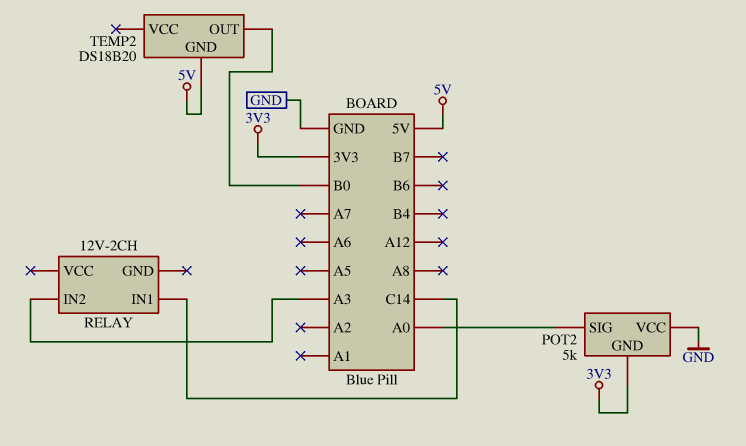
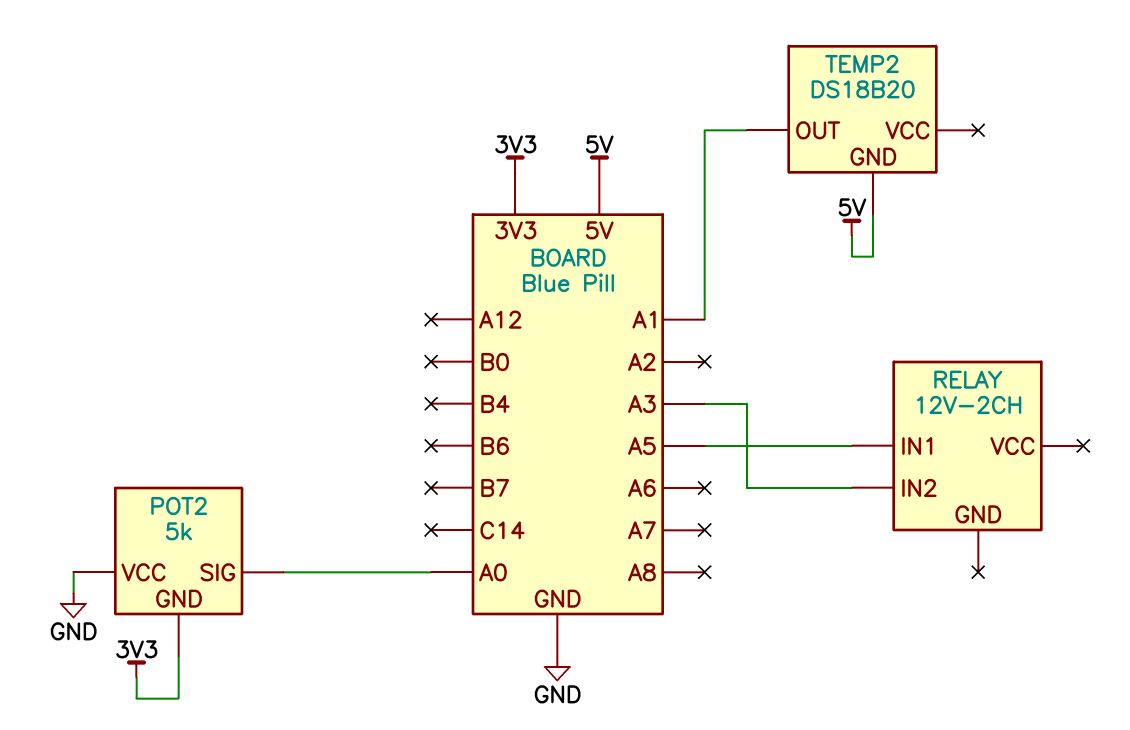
RELAY pin IN1: C14 -> A5
TEMP2 pin OUT: B0 -> A1

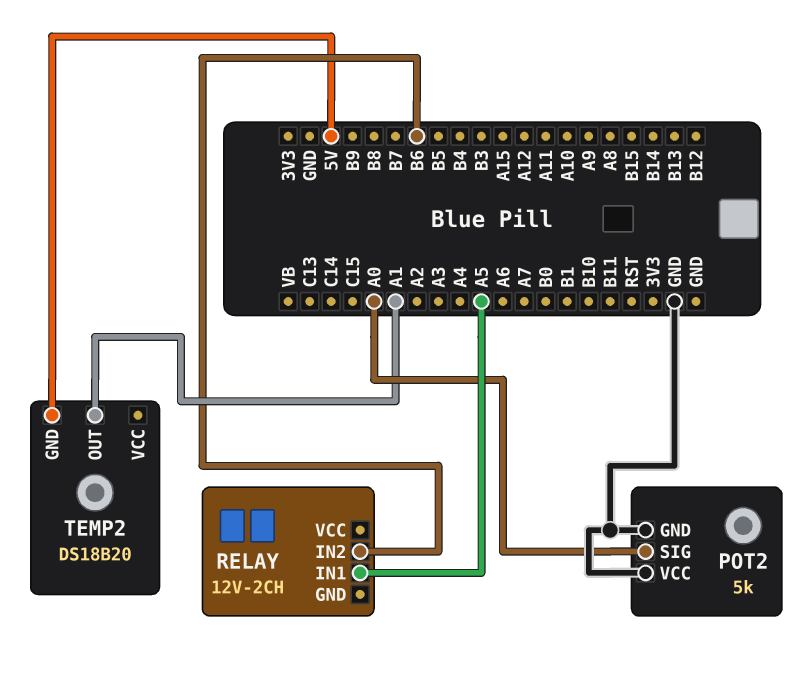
POT2 pin GND: 3V3 -> GND
RELAY pin IN2: A3 -> B6

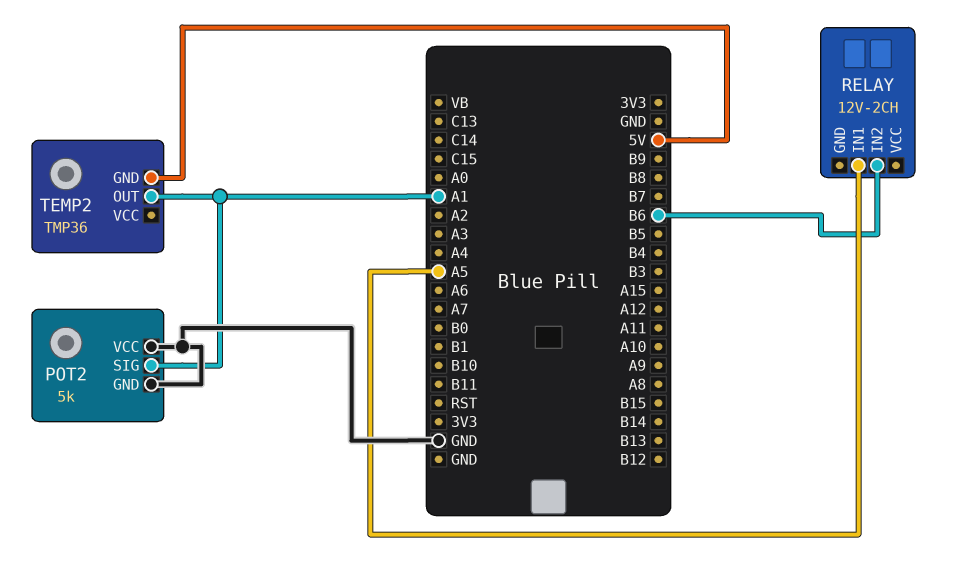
POT2 pin SIG: A0 -> A1
TEMP2: DS18B20 -> TMP36

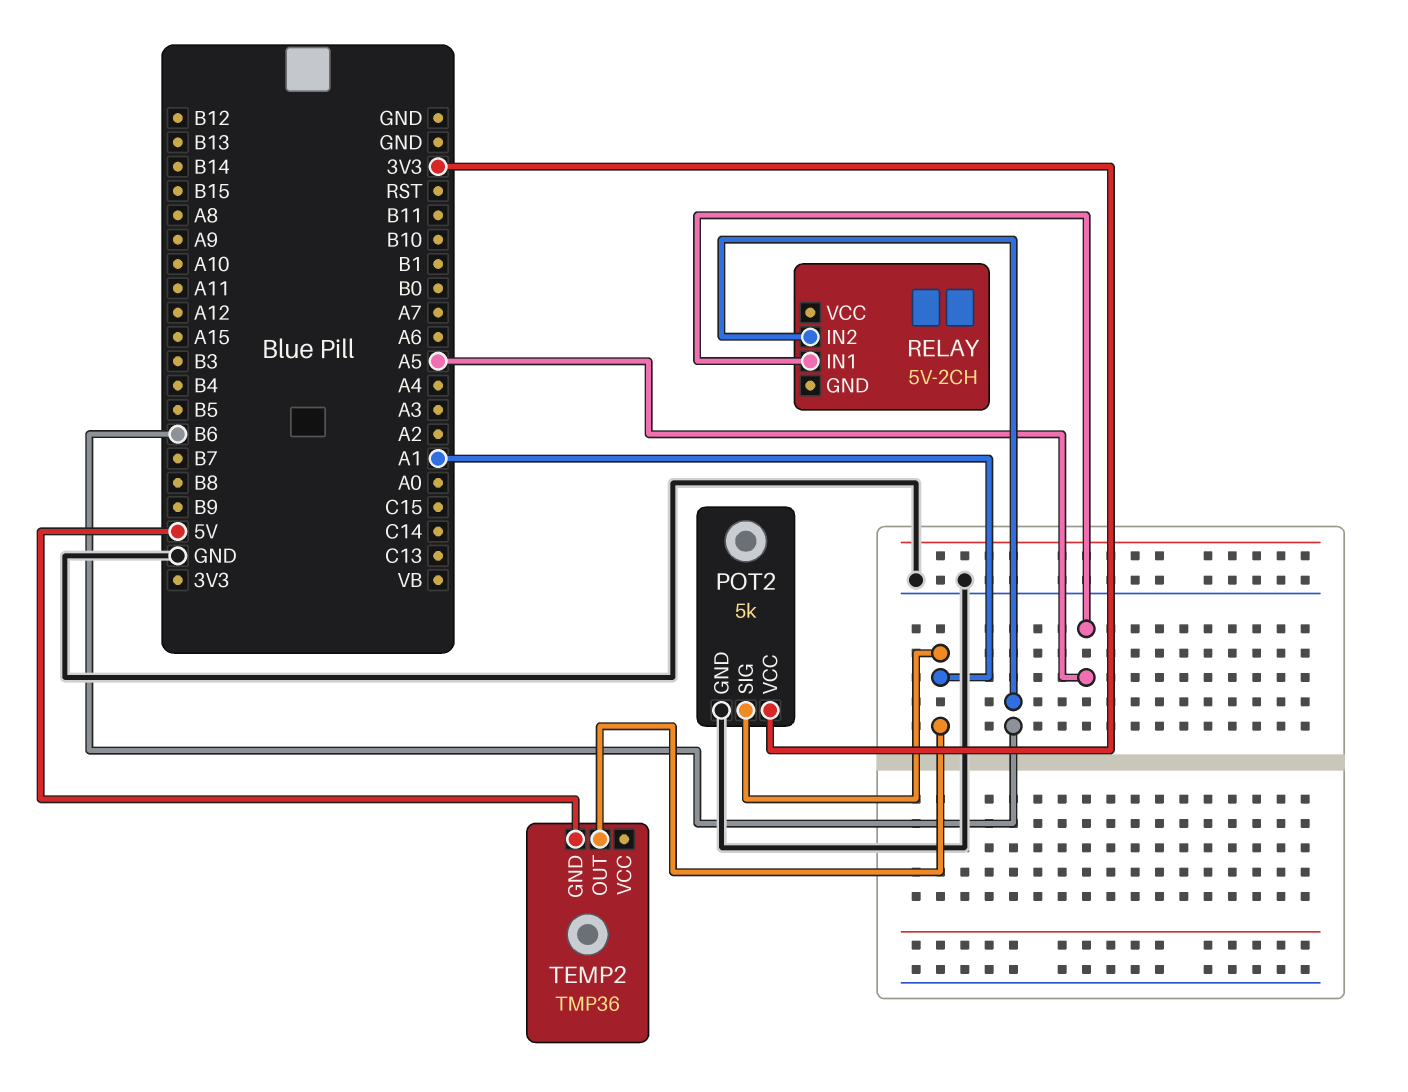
POT2 pin VCC: GND -> 3V3
RELAY: 12V-2CH -> 5V-2CH

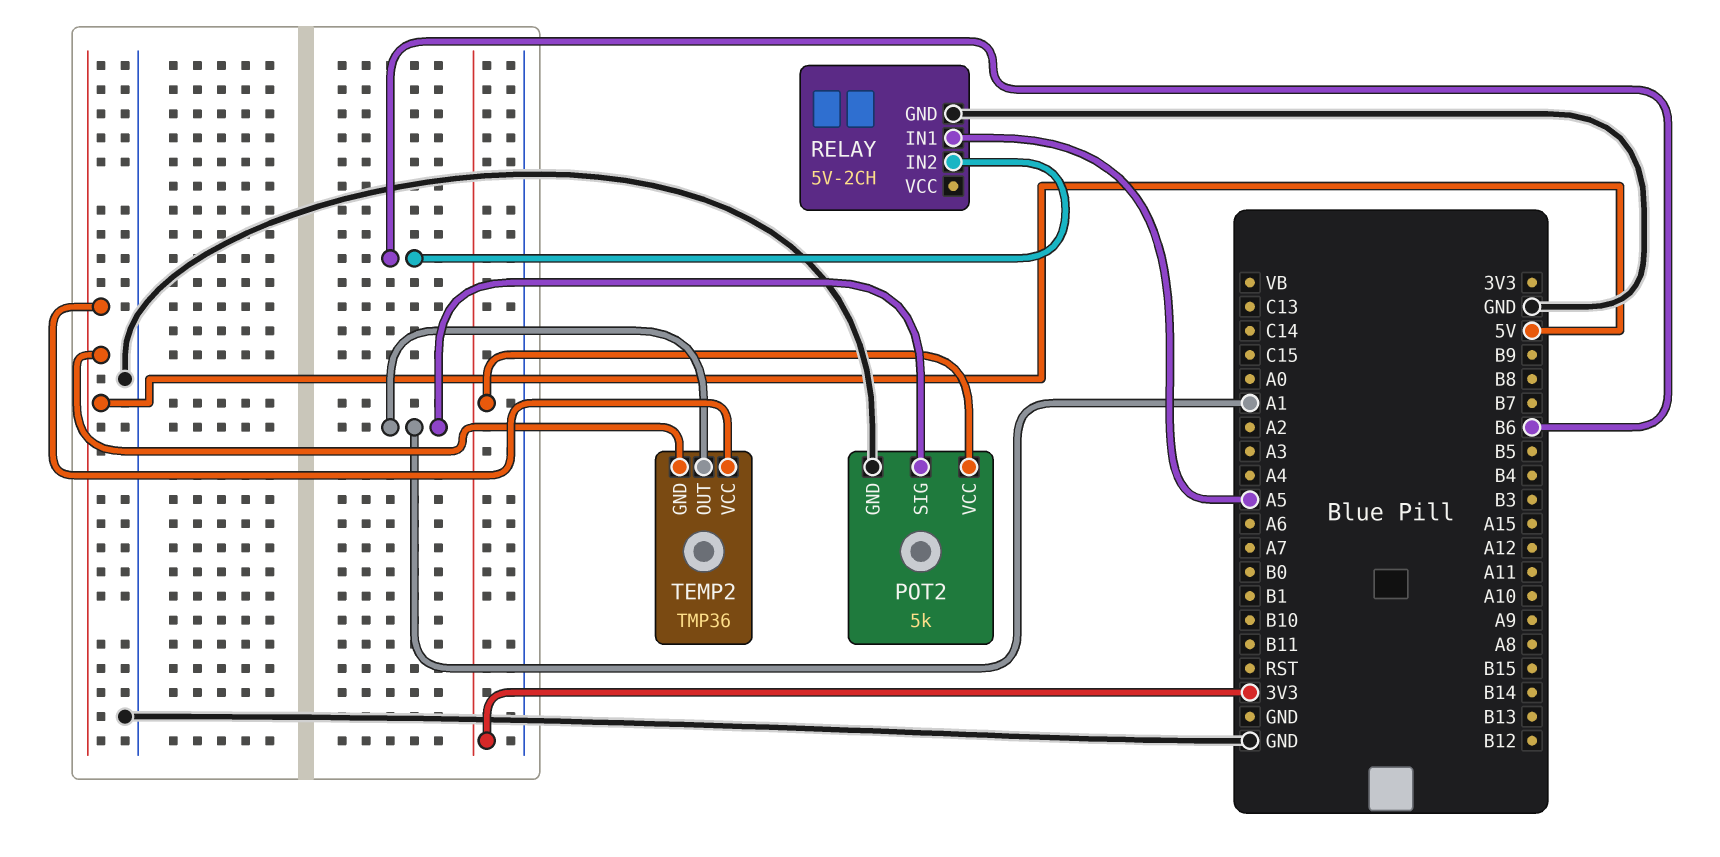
RELAY pin GND: none -> GND
TEMP2 pin VCC: none -> 5V

